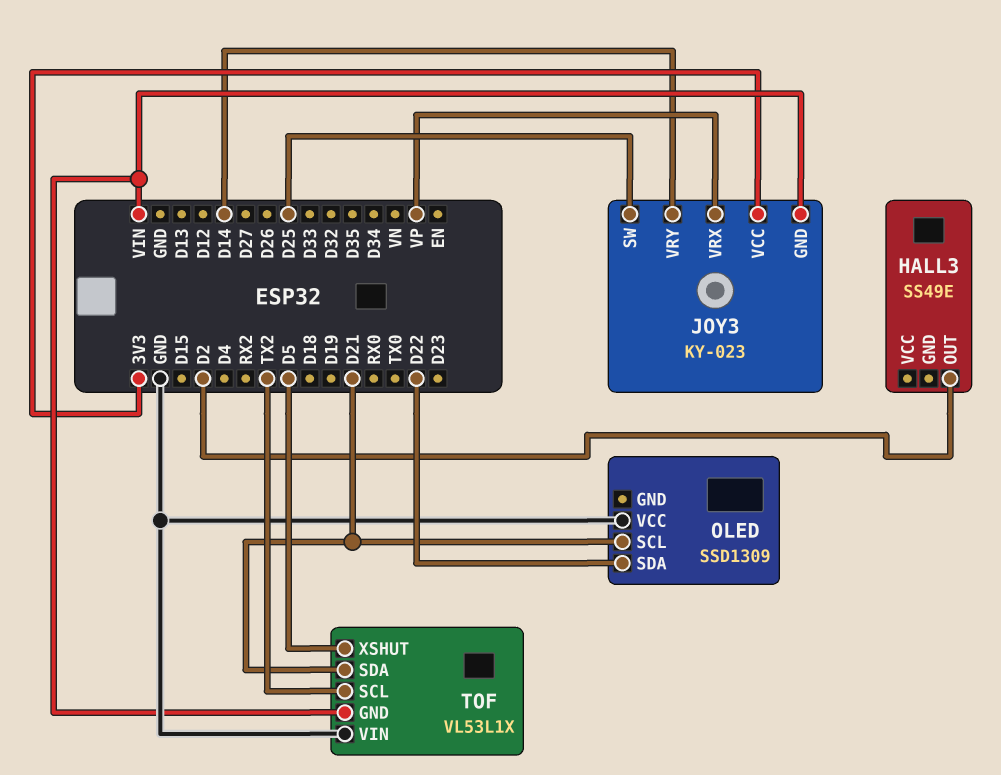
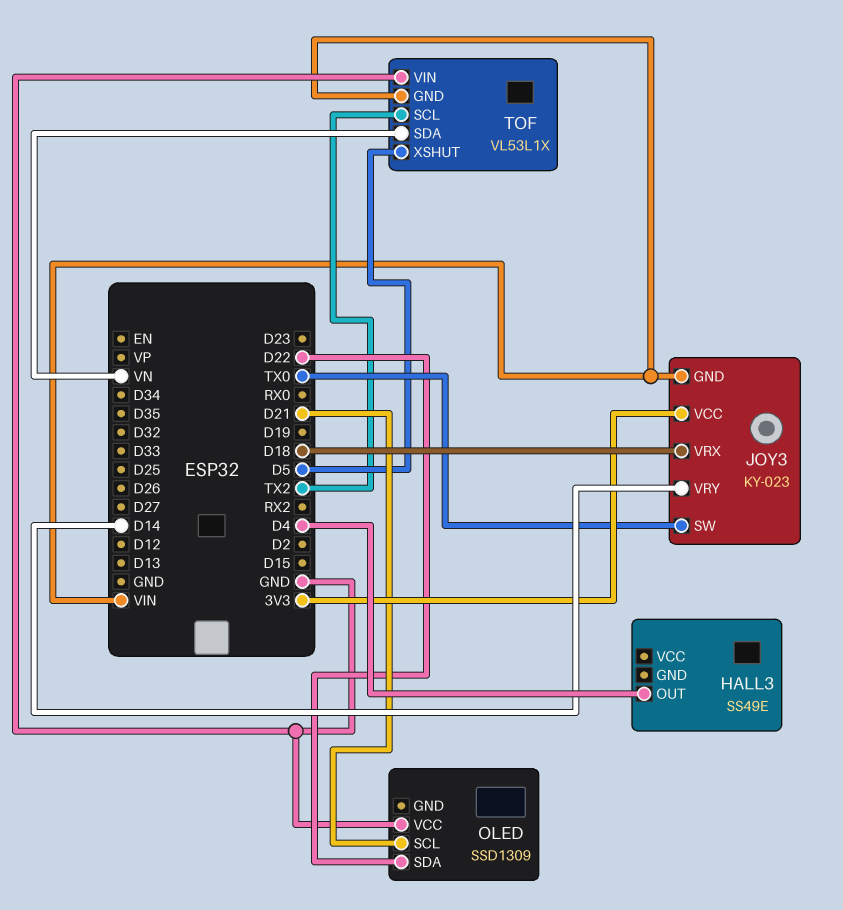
HALL3 pin OUT: D2 -> D4
JOY3 pin SW: D25 -> TX0
JOY3 pin VRX: VP -> D18
TOF pin SDA: D21 -> VN

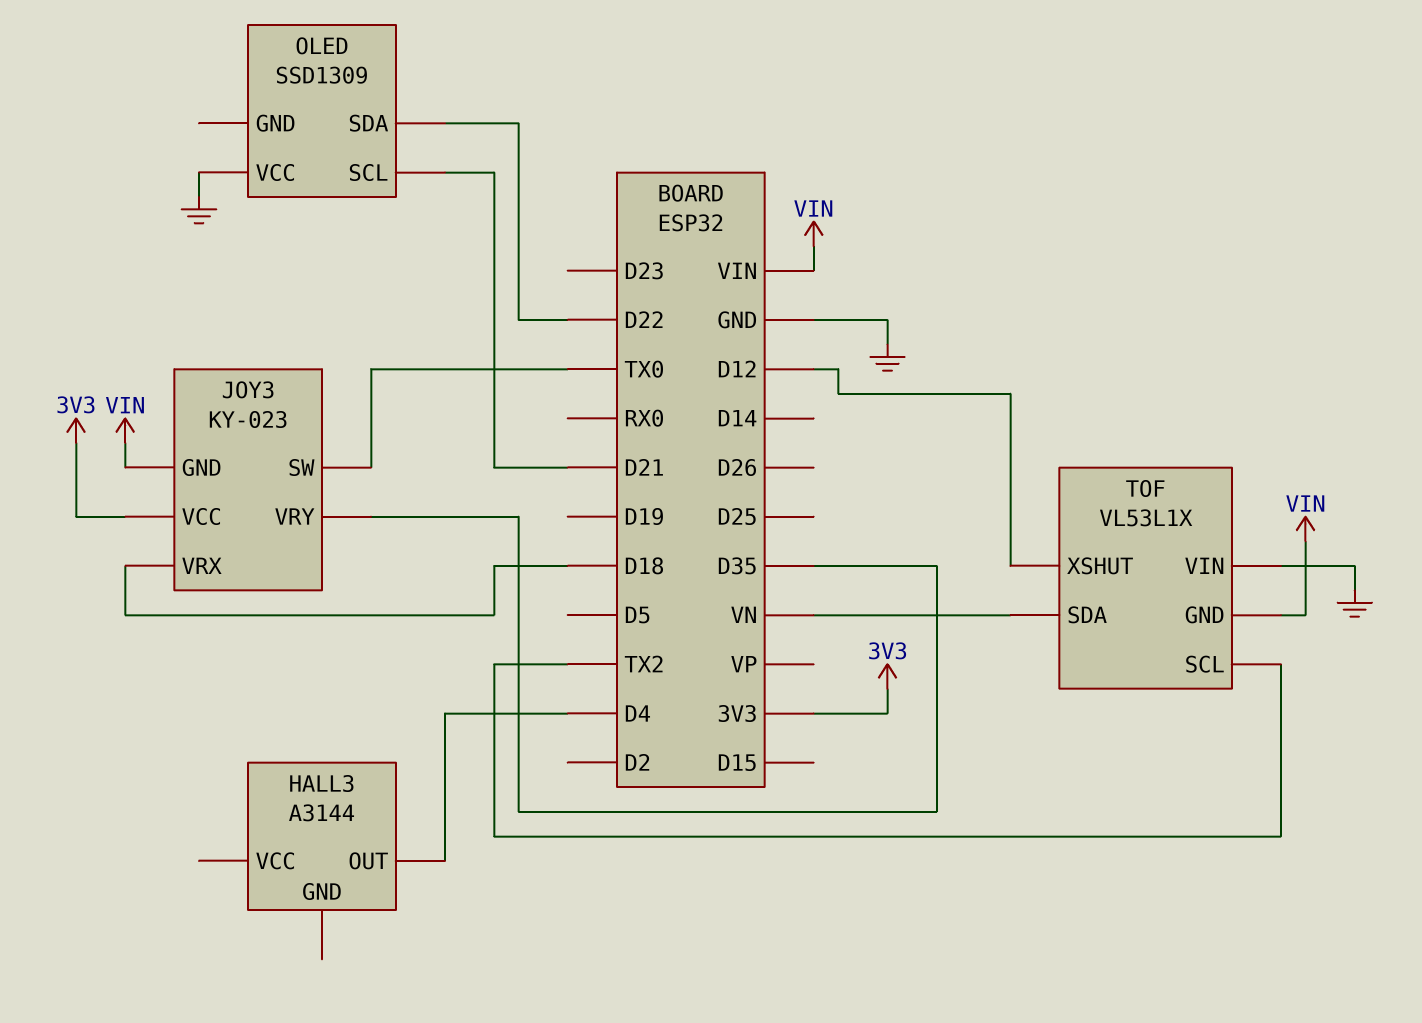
HALL3: SS49E -> A3144
JOY3 pin VRY: D14 -> D35
TOF pin XSHUT: D5 -> D12

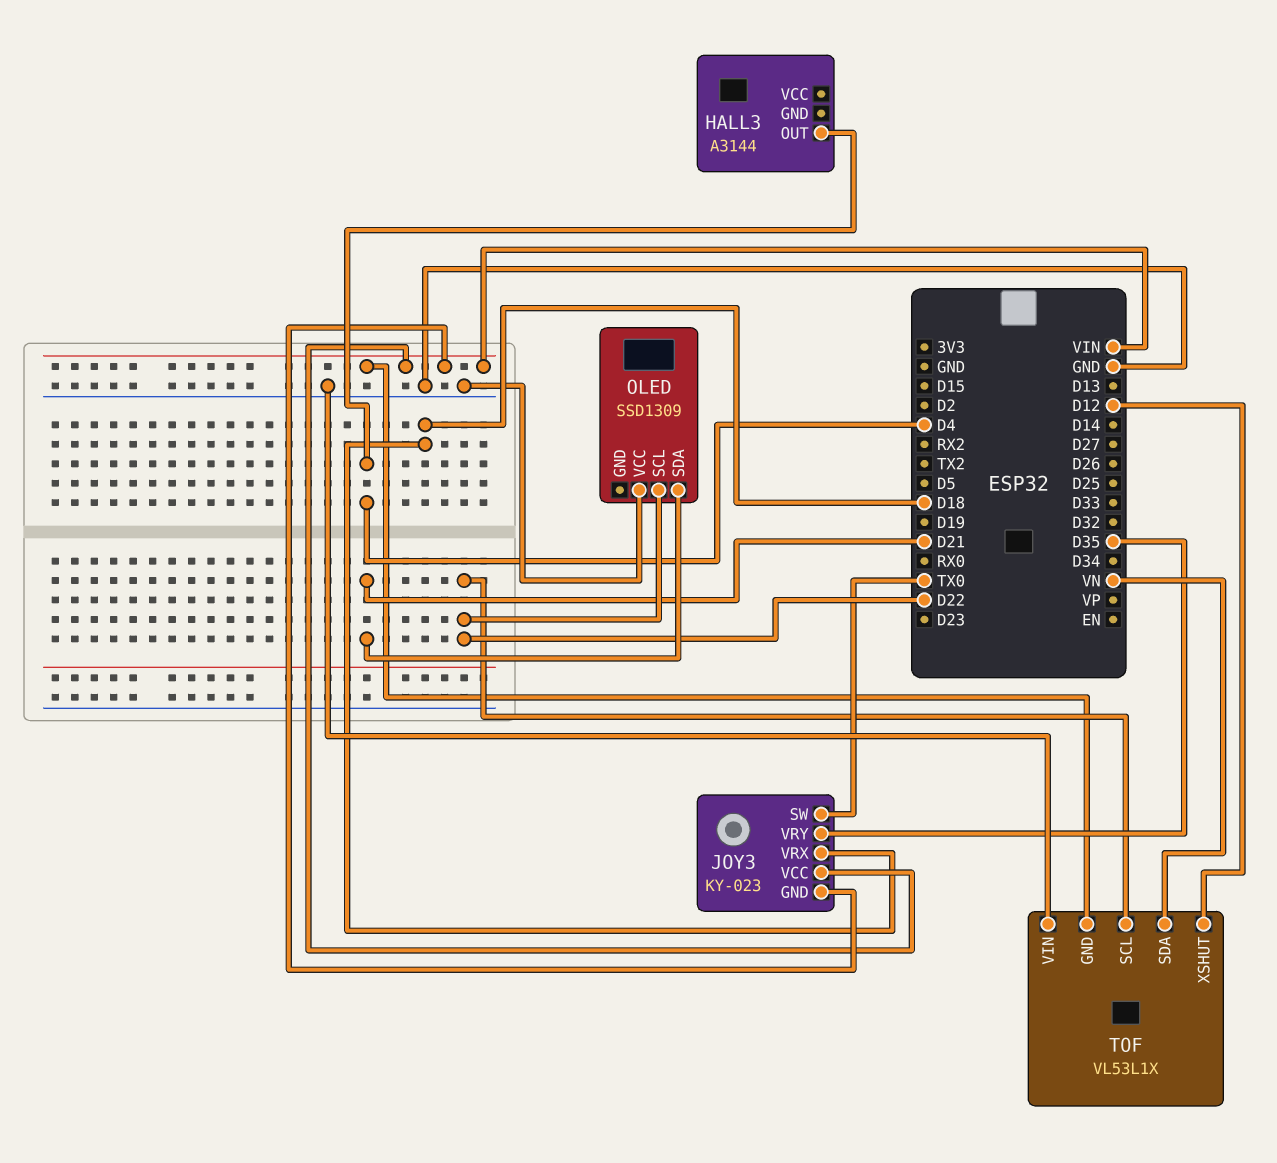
JOY3 pin VCC: 3V3 -> VIN
OLED pin SCL: D21 -> D22
OLED pin SDA: D22 -> D21
TOF pin SCL: TX2 -> D22

